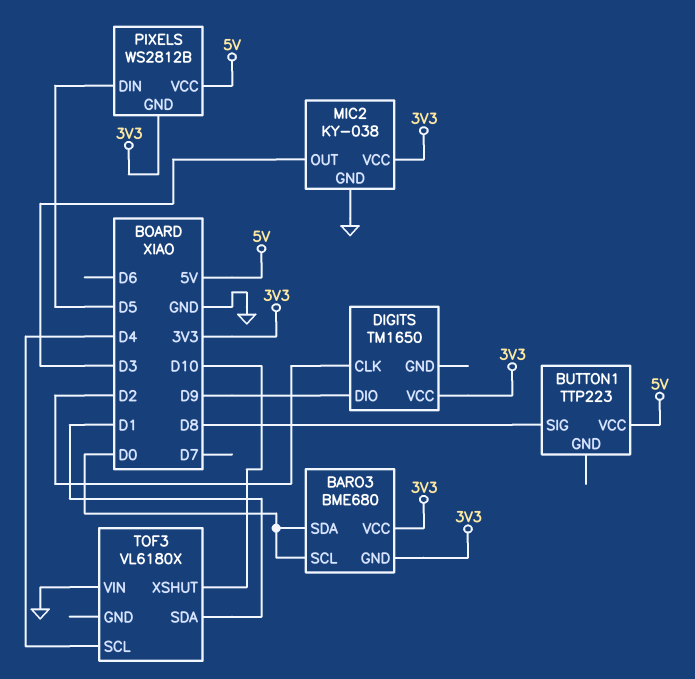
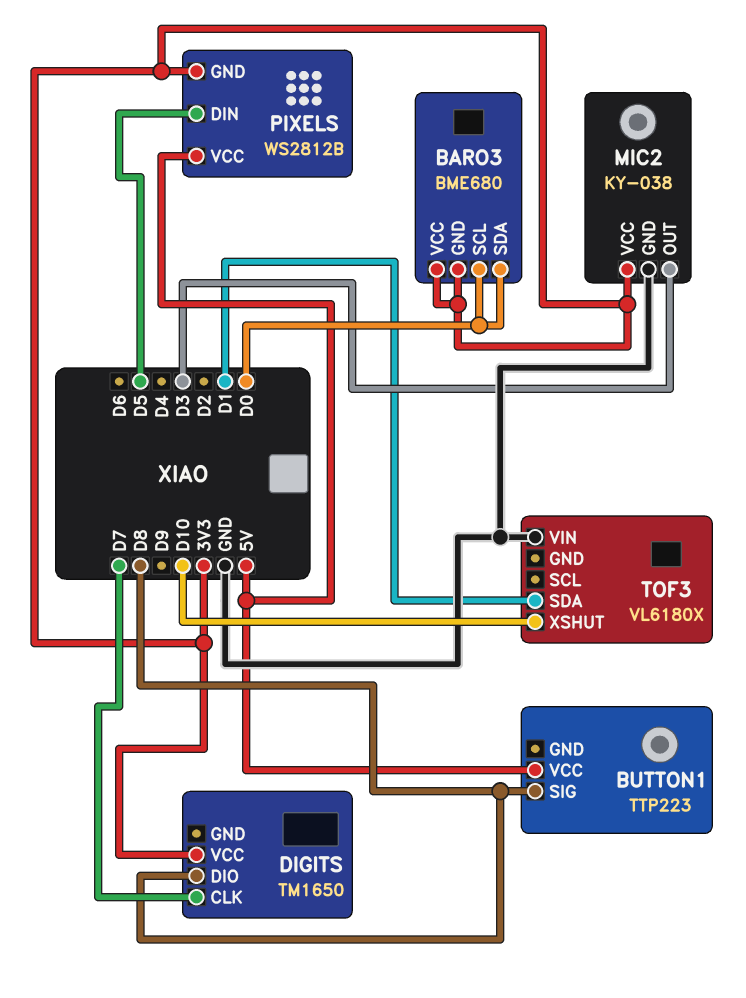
DIGITS pin CLK: D2 -> D7
DIGITS pin DIO: D9 -> D8
TOF3 pin SCL: D4 -> none

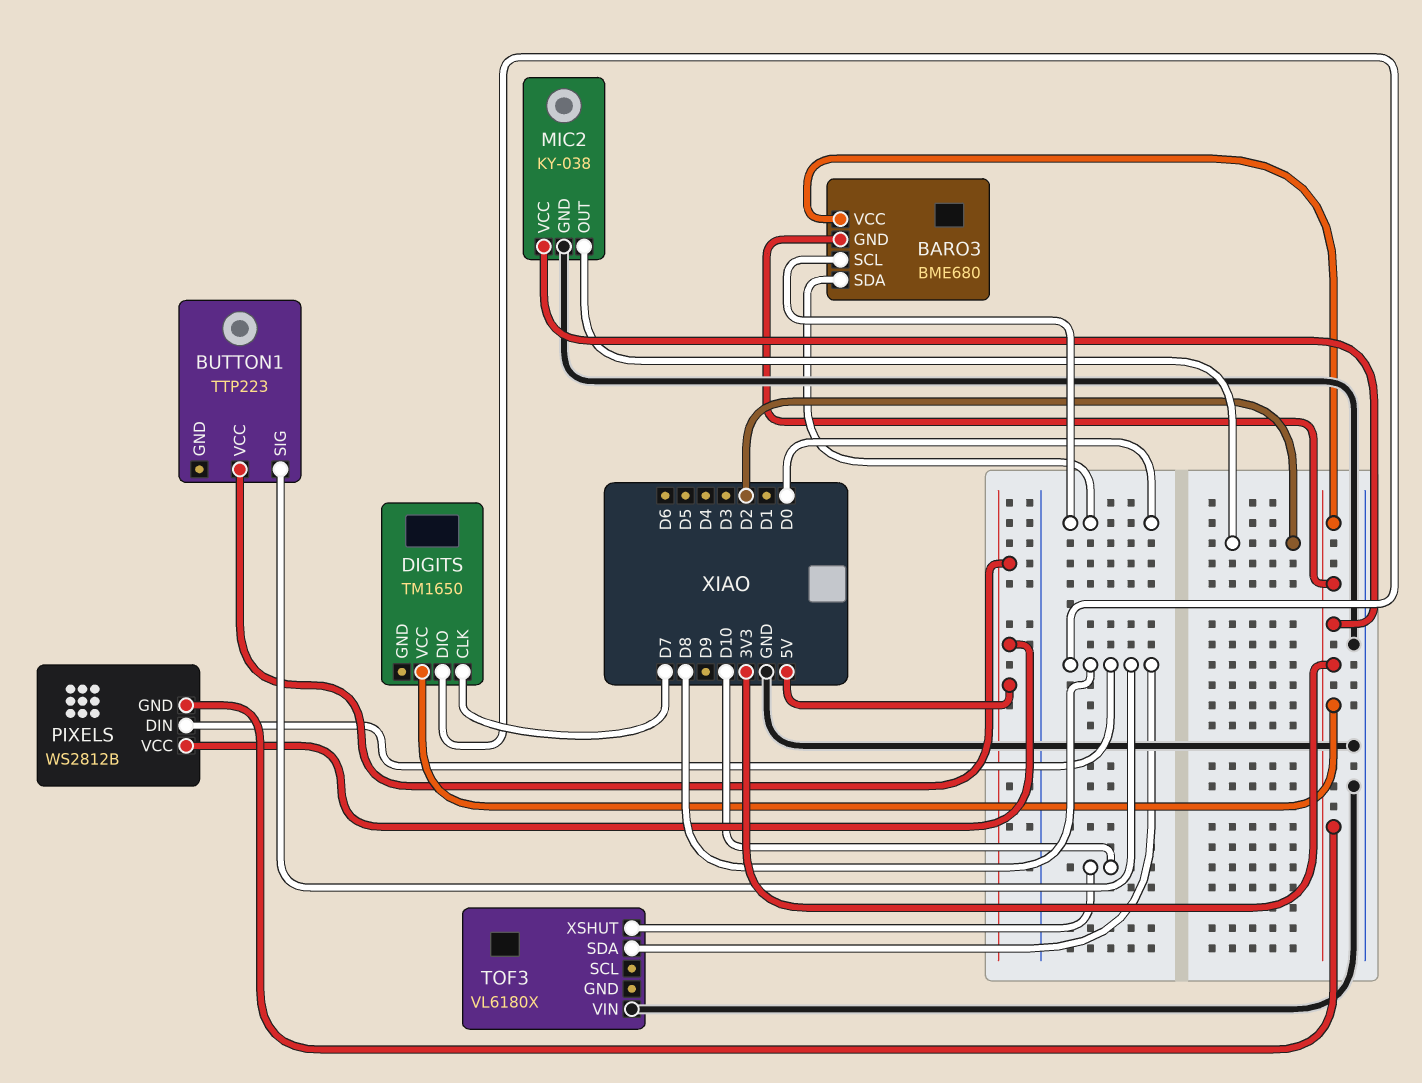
MIC2 pin OUT: D3 -> D2
PIXELS pin DIN: D5 -> D8
TOF3 pin SDA: D1 -> D8

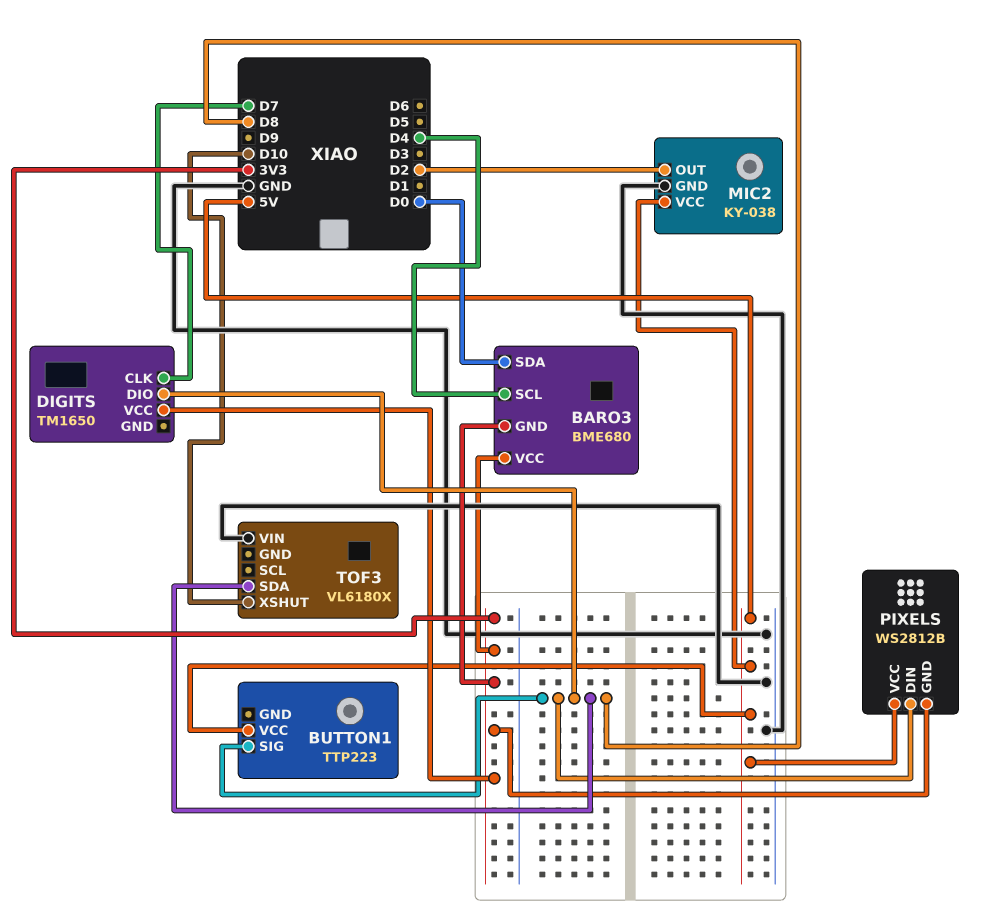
BARO3 pin SCL: D0 -> D4
MIC2 pin VCC: 3V3 -> 5V

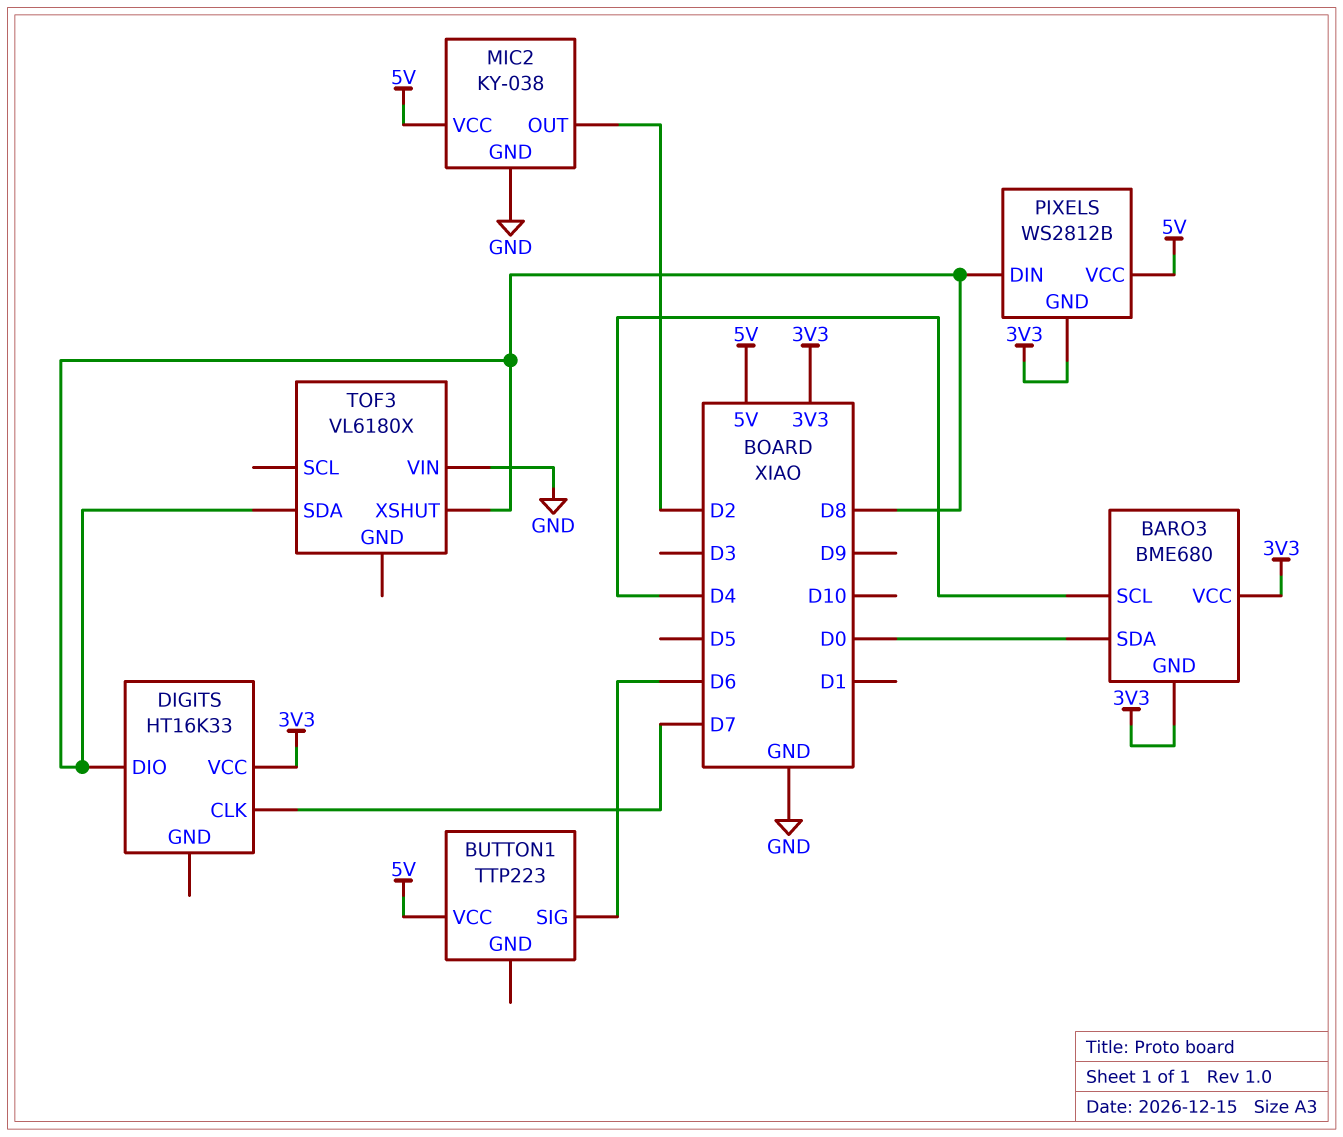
BUTTON1 pin SIG: D8 -> D6
DIGITS: TM1650 -> HT16K33
TOF3 pin XSHUT: D10 -> D8

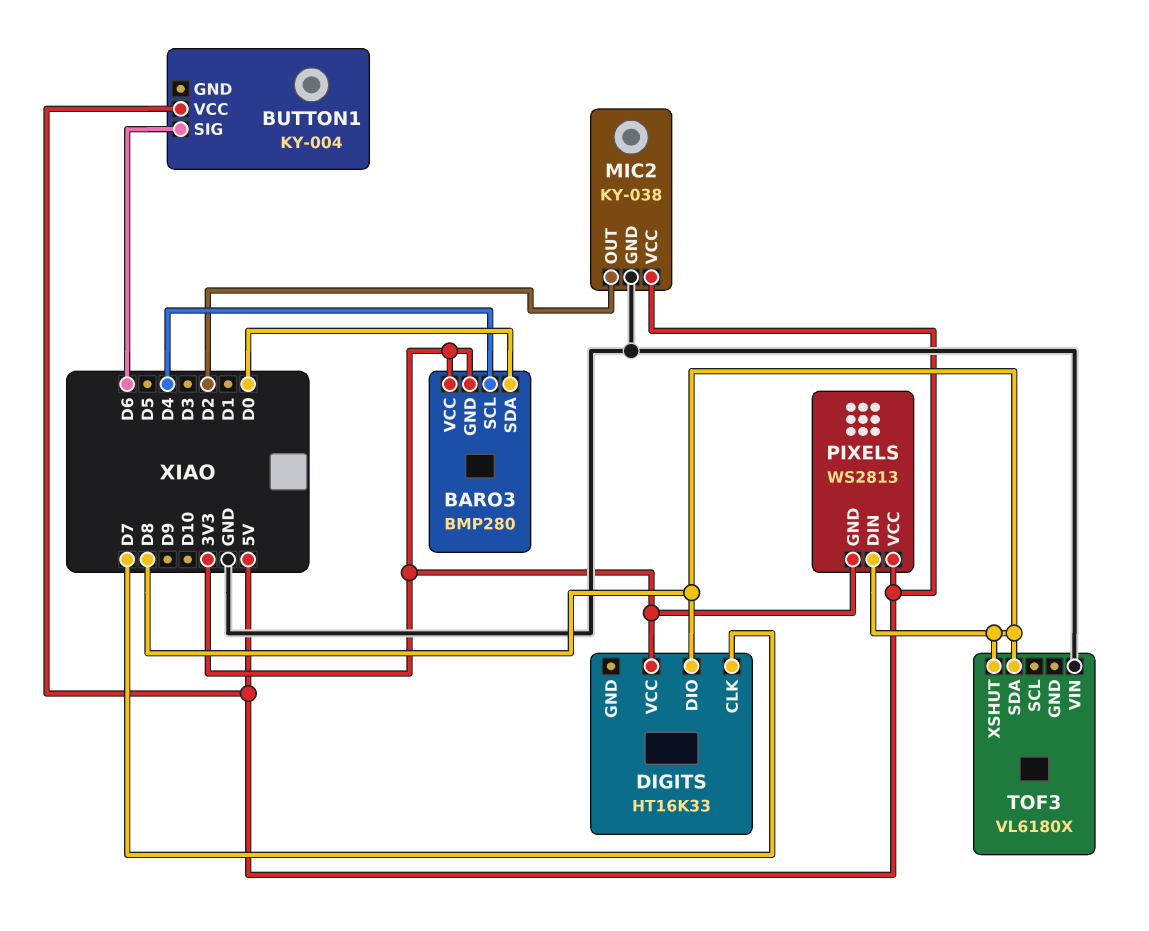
BARO3: BME680 -> BMP280
BUTTON1: TTP223 -> KY-004
PIXELS: WS2812B -> WS2813

